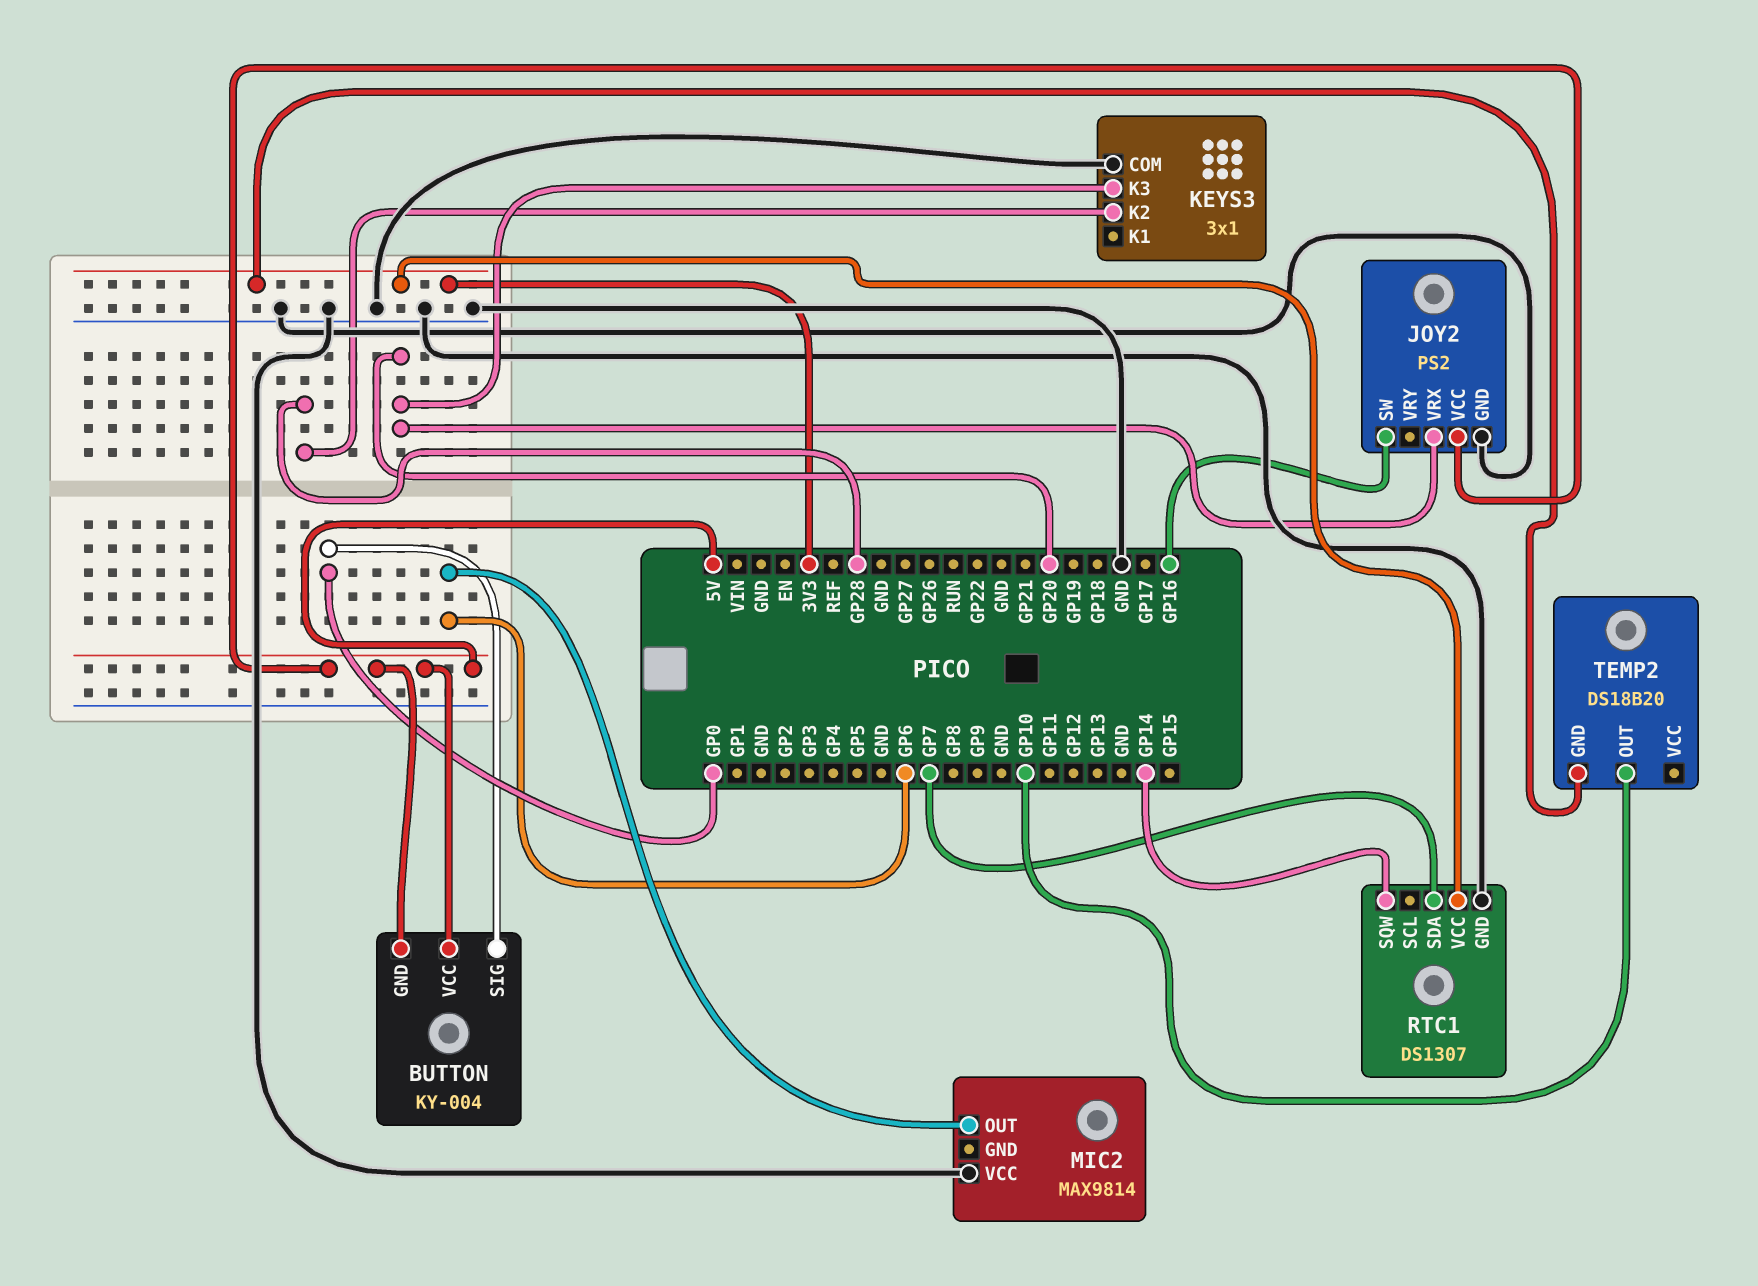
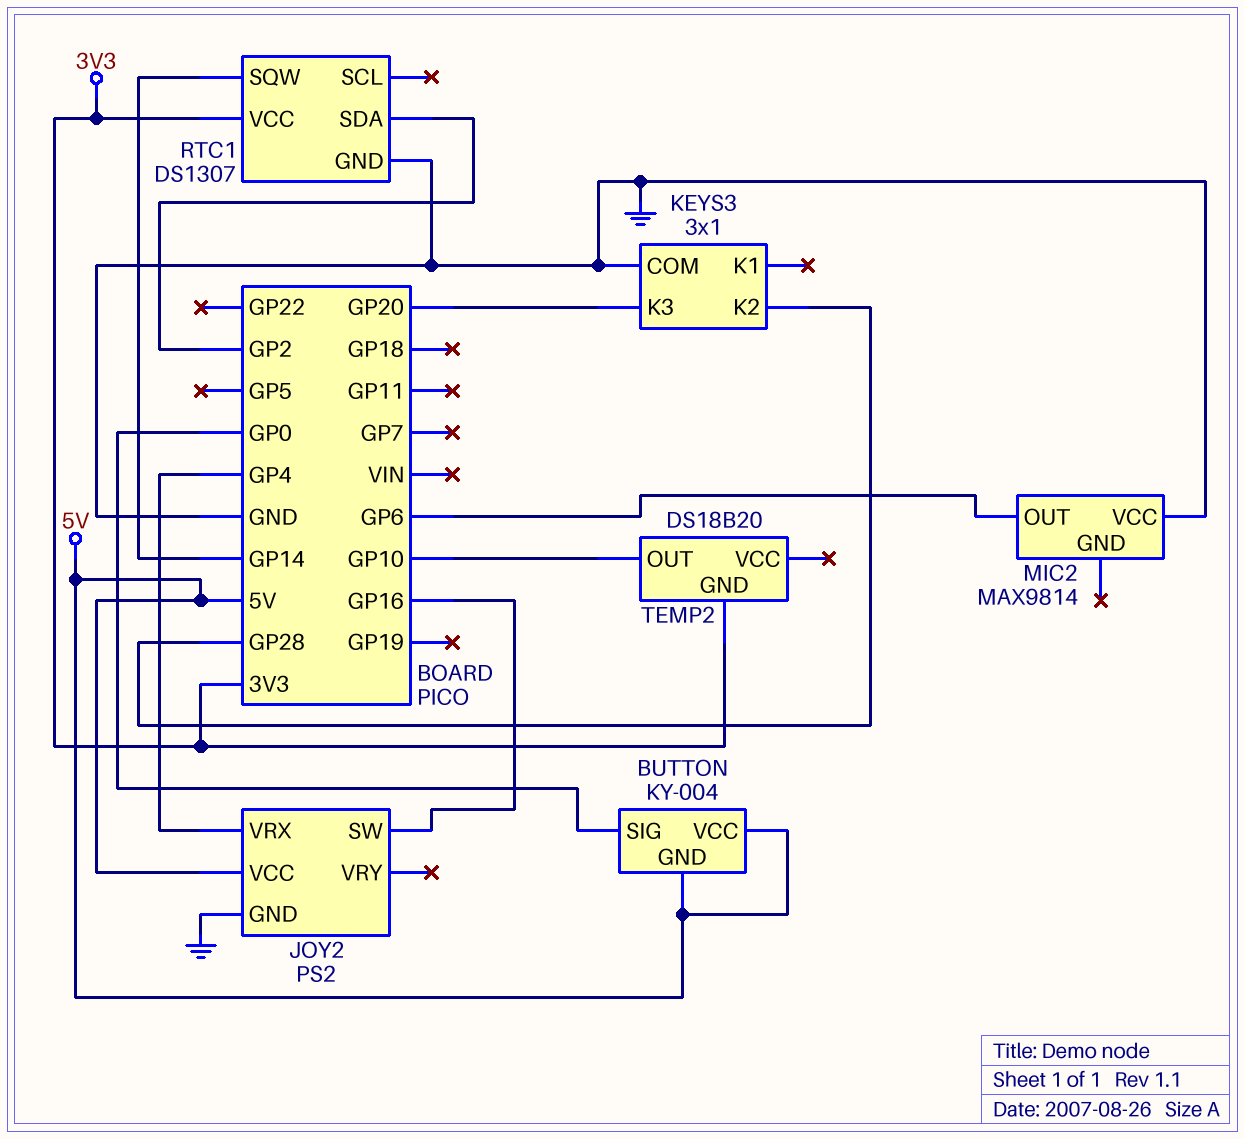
JOY2 pin VRX: GP20 -> GP4
RTC1 pin SDA: GP7 -> GP2

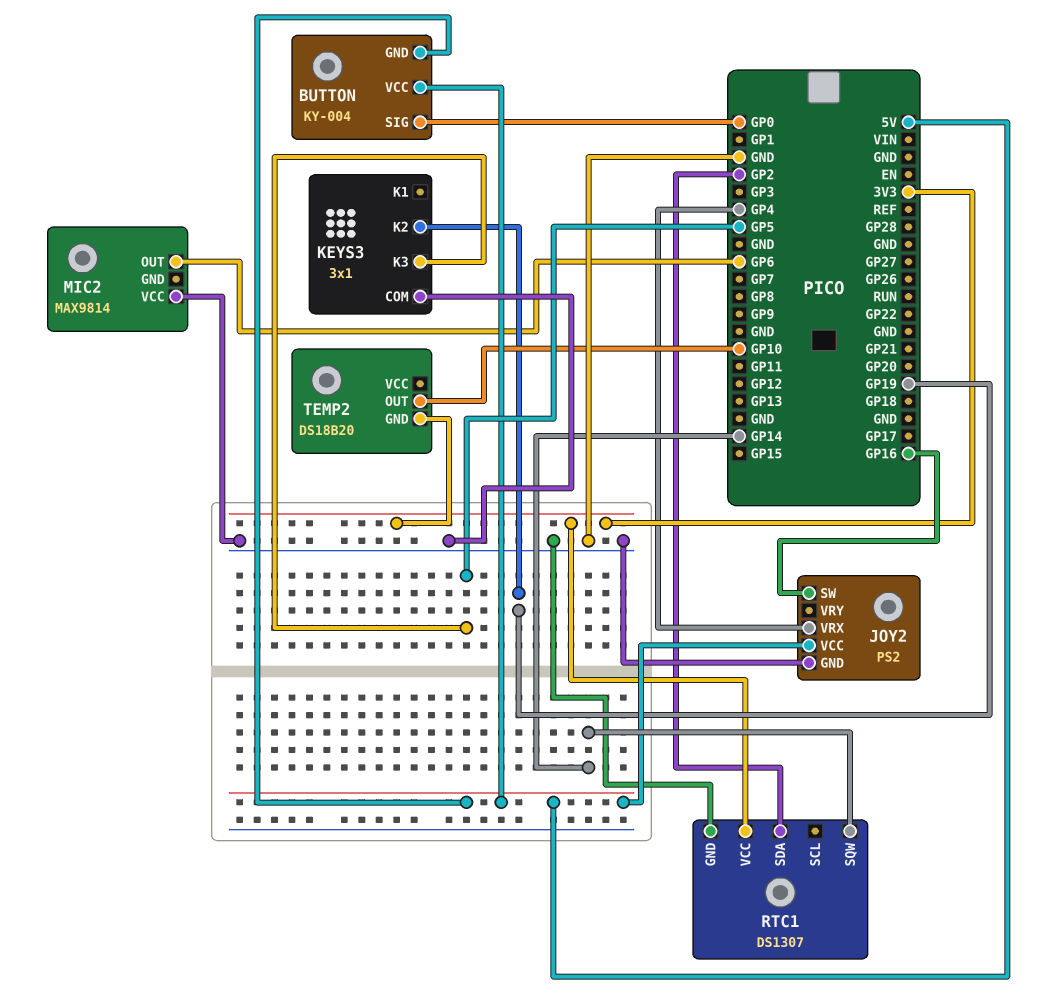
KEYS3 pin K2: GP28 -> GP19
KEYS3 pin K3: GP20 -> GP5

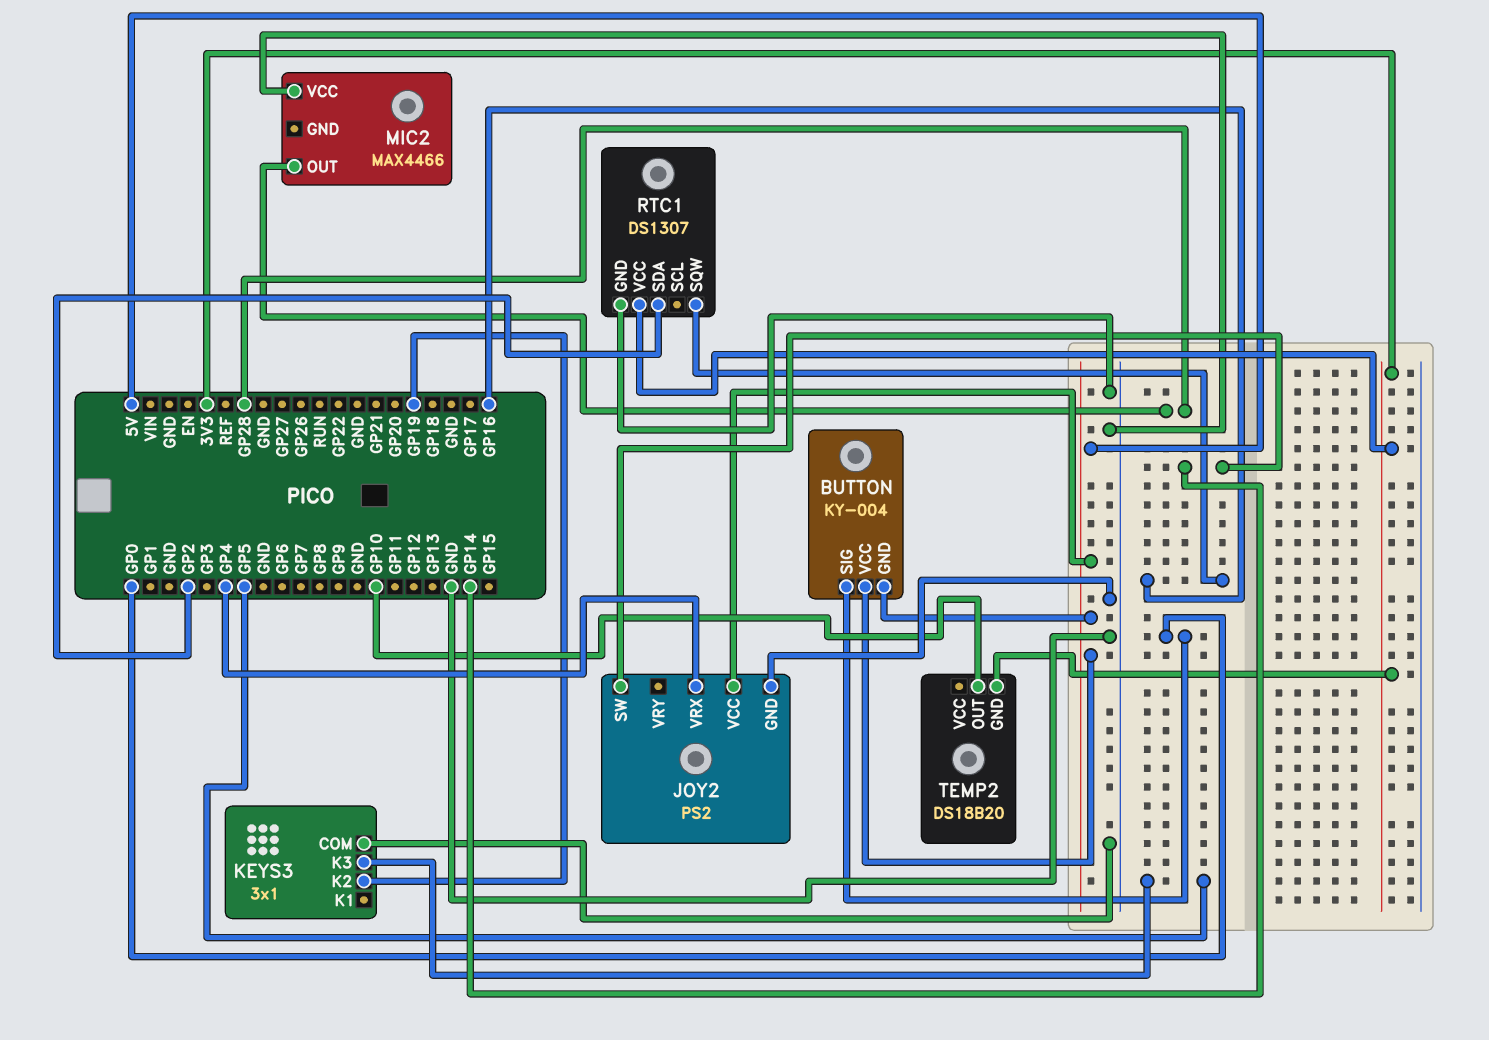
JOY2 pin SW: GP16 -> GP14
MIC2: MAX9814 -> MAX4466
MIC2 pin OUT: GP6 -> GP28
RTC1 pin SQW: GP14 -> GP16

